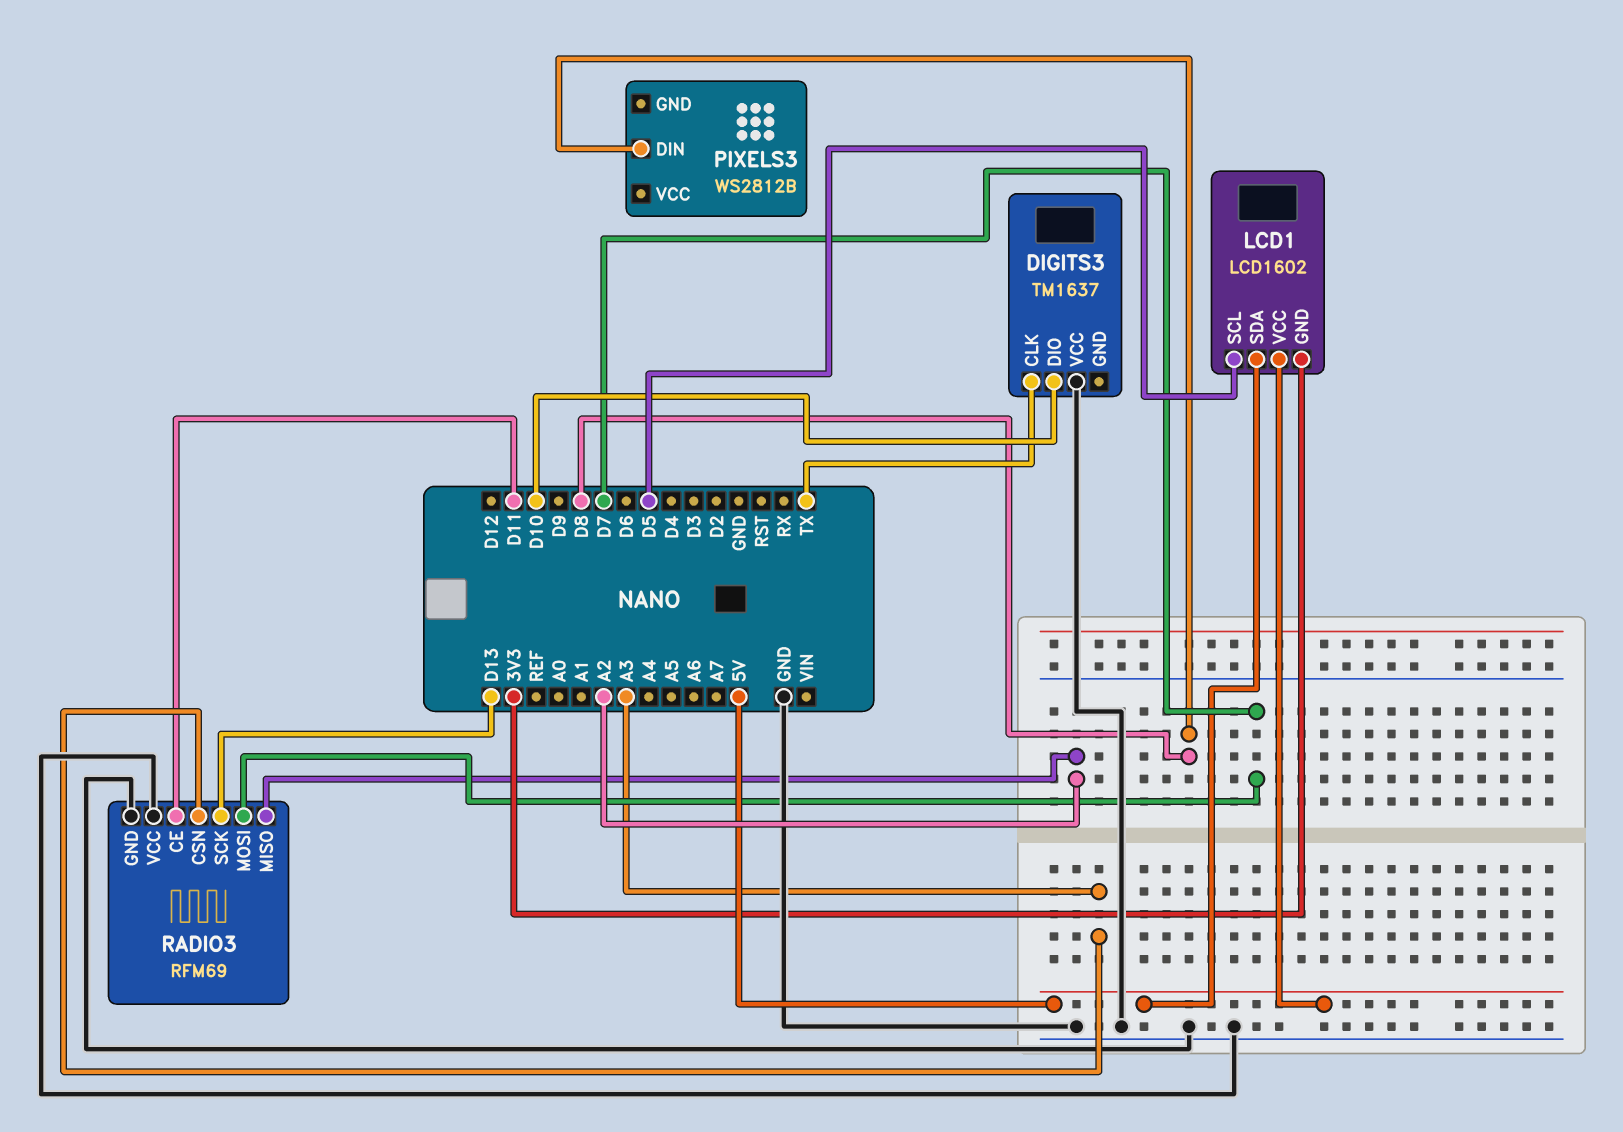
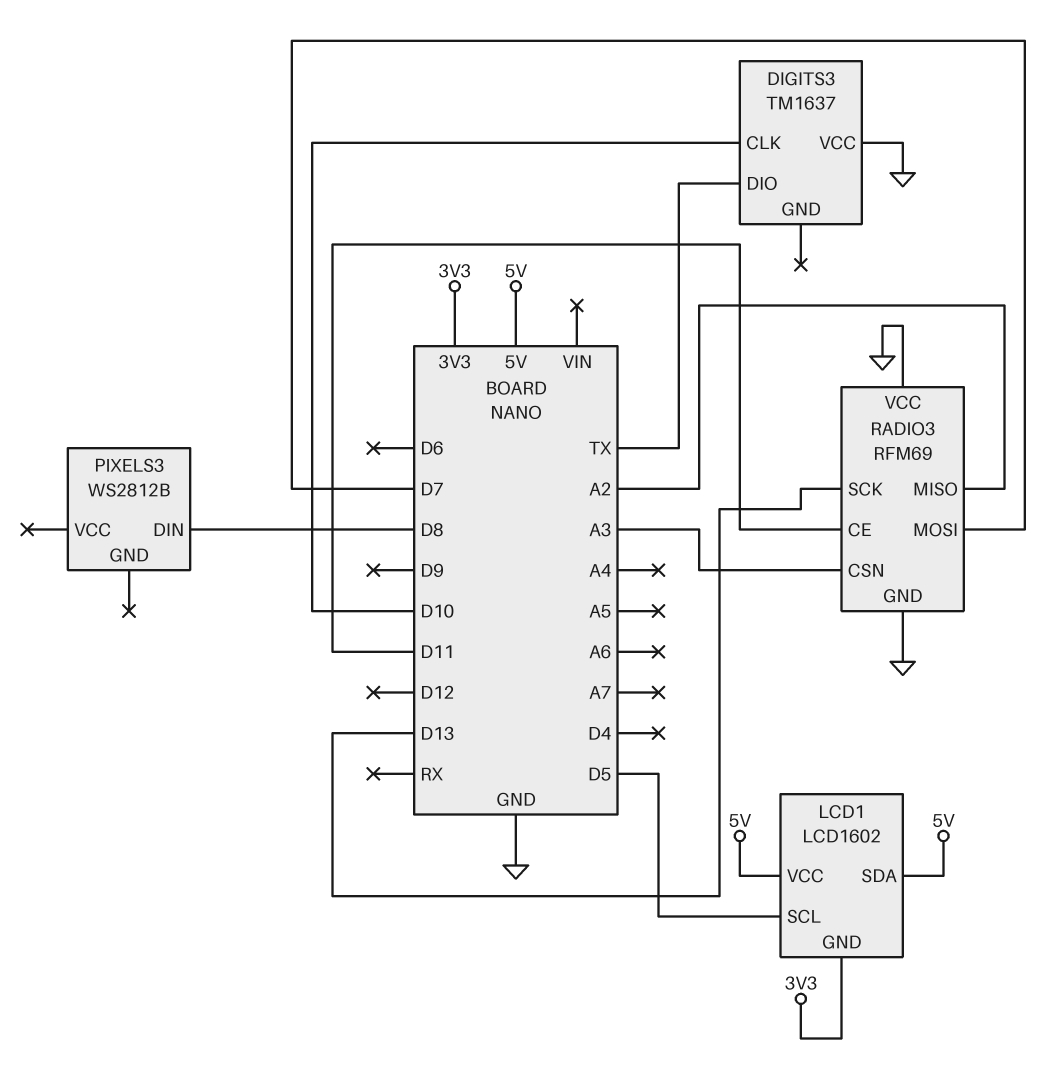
DIGITS3 pin CLK: TX -> D10
DIGITS3 pin DIO: D10 -> TX

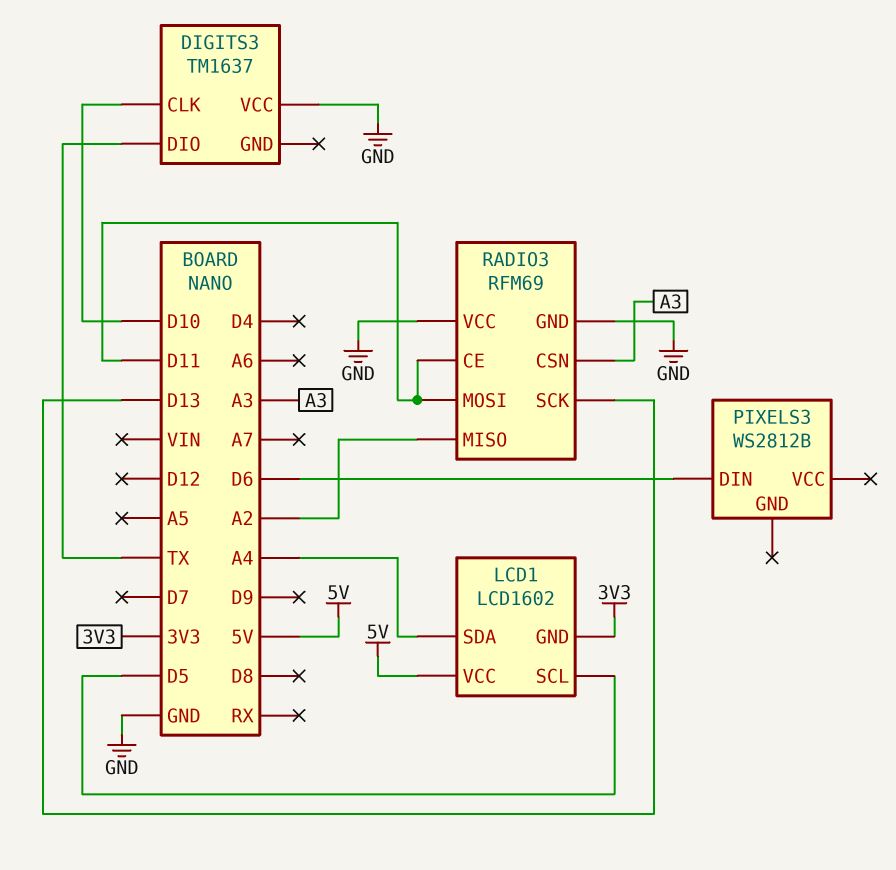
LCD1 pin SDA: 5V -> A4
PIXELS3 pin DIN: D8 -> D6
RADIO3 pin MOSI: D7 -> D11

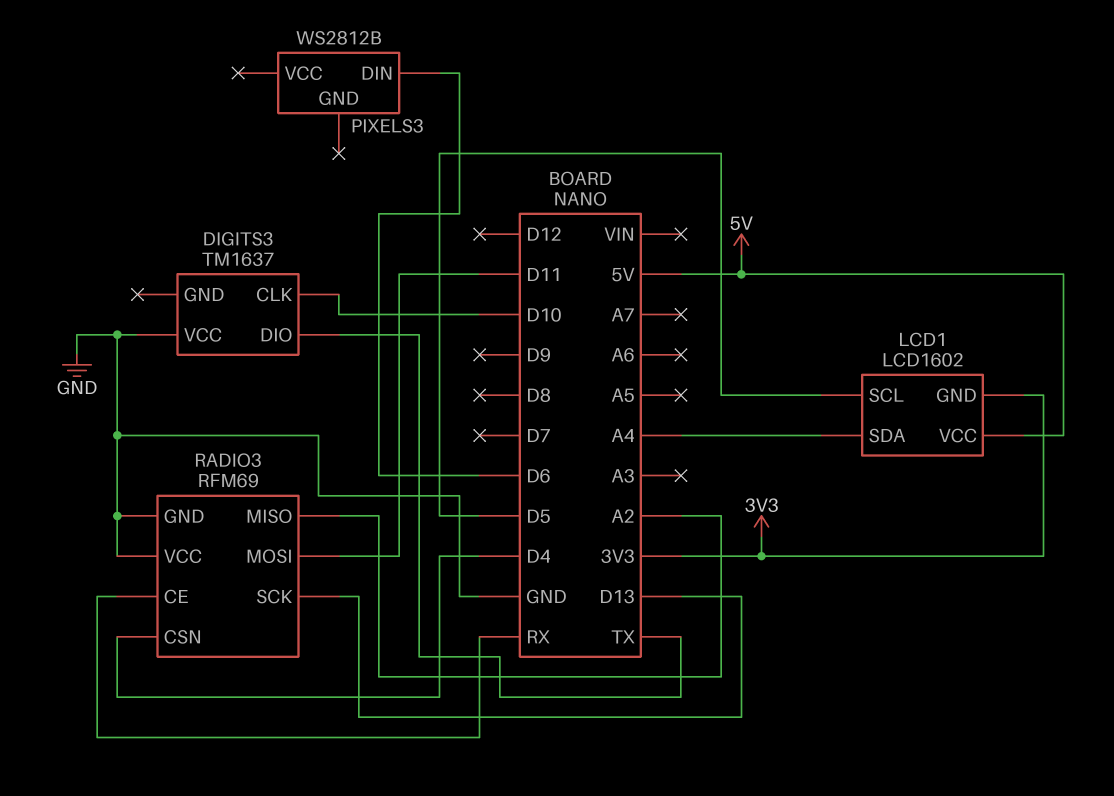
RADIO3 pin CE: D11 -> RX
RADIO3 pin CSN: A3 -> D4

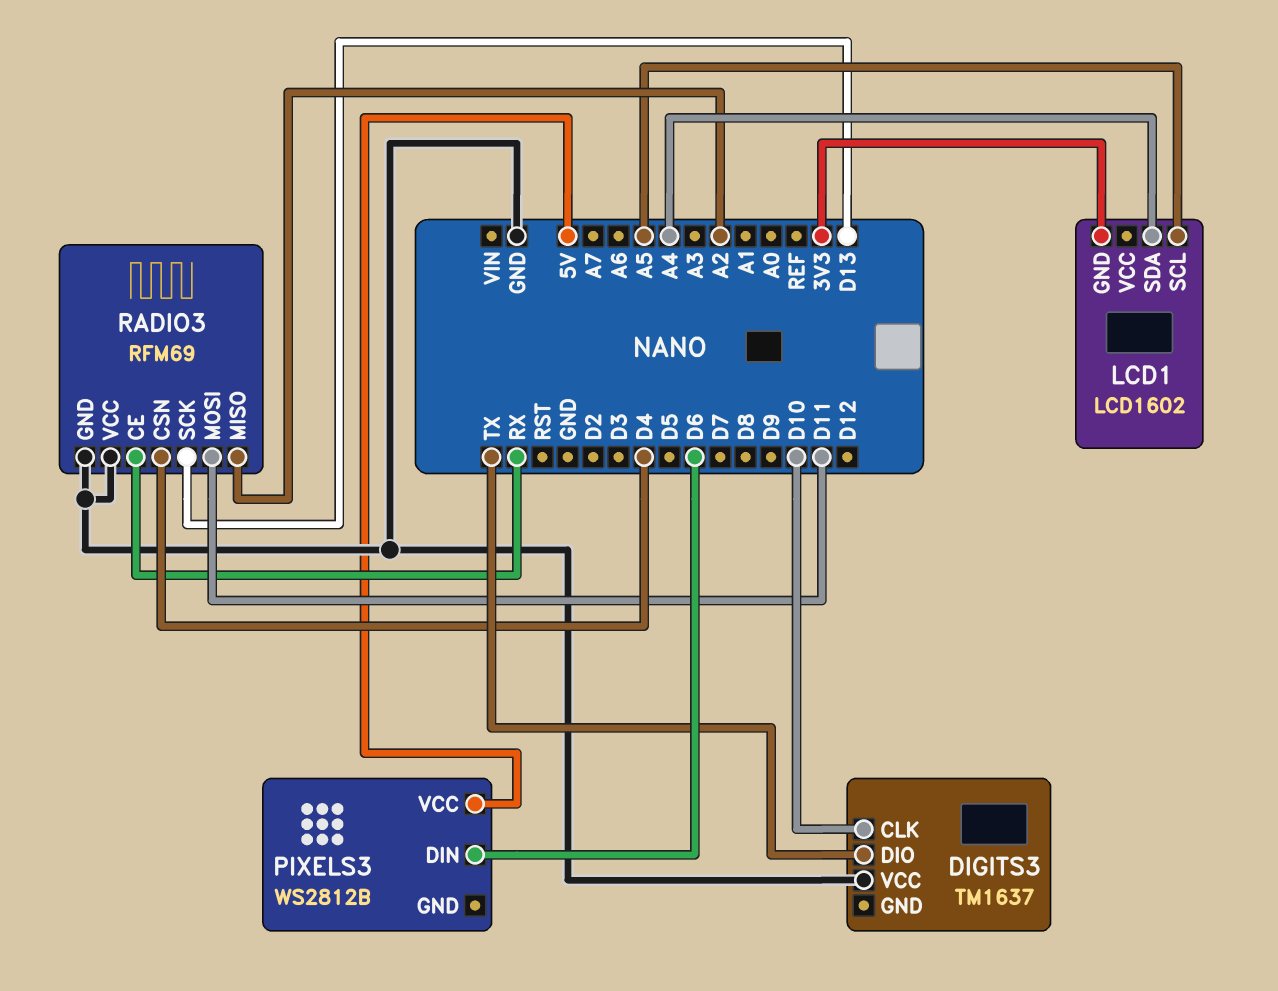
LCD1 pin SCL: D5 -> A5
LCD1 pin VCC: 5V -> none
PIXELS3 pin VCC: none -> 5V

